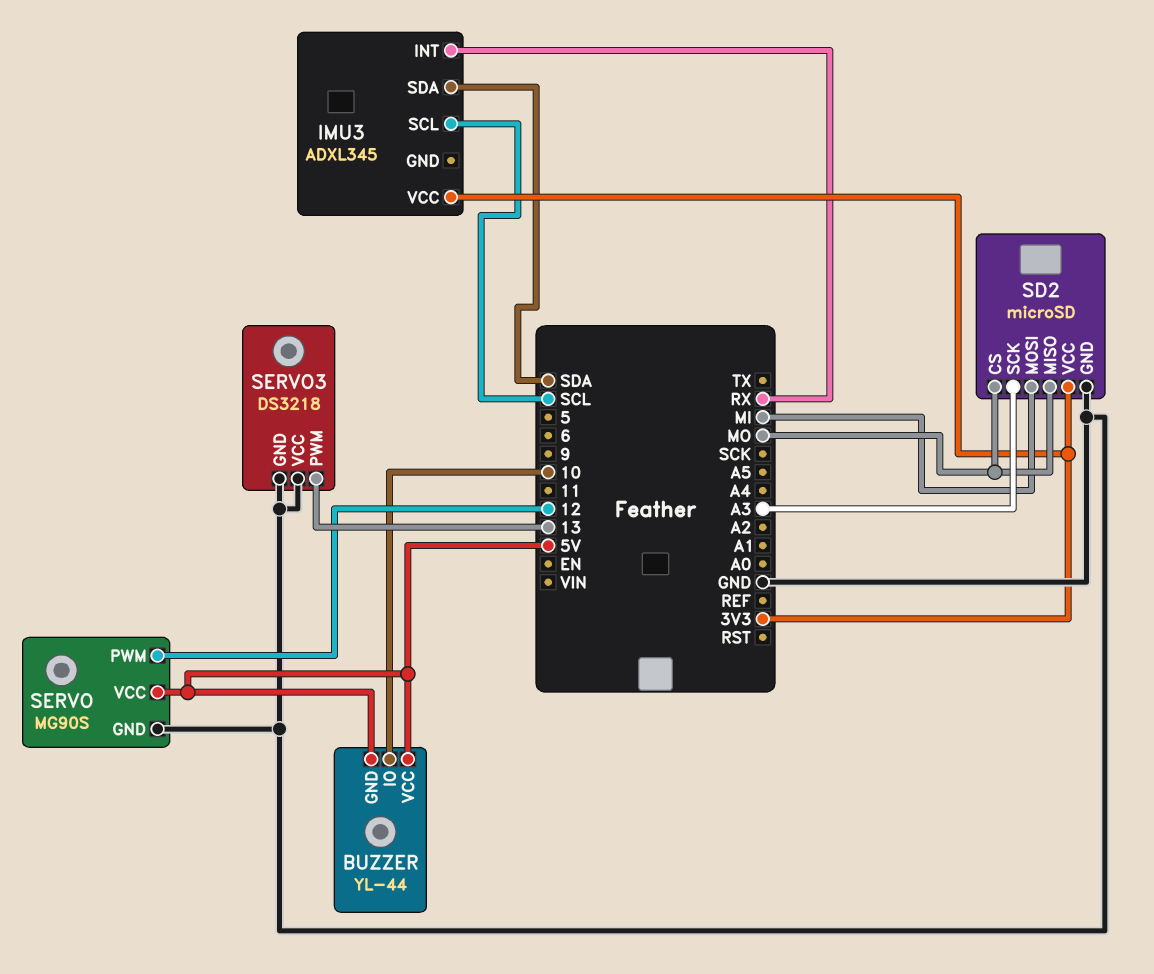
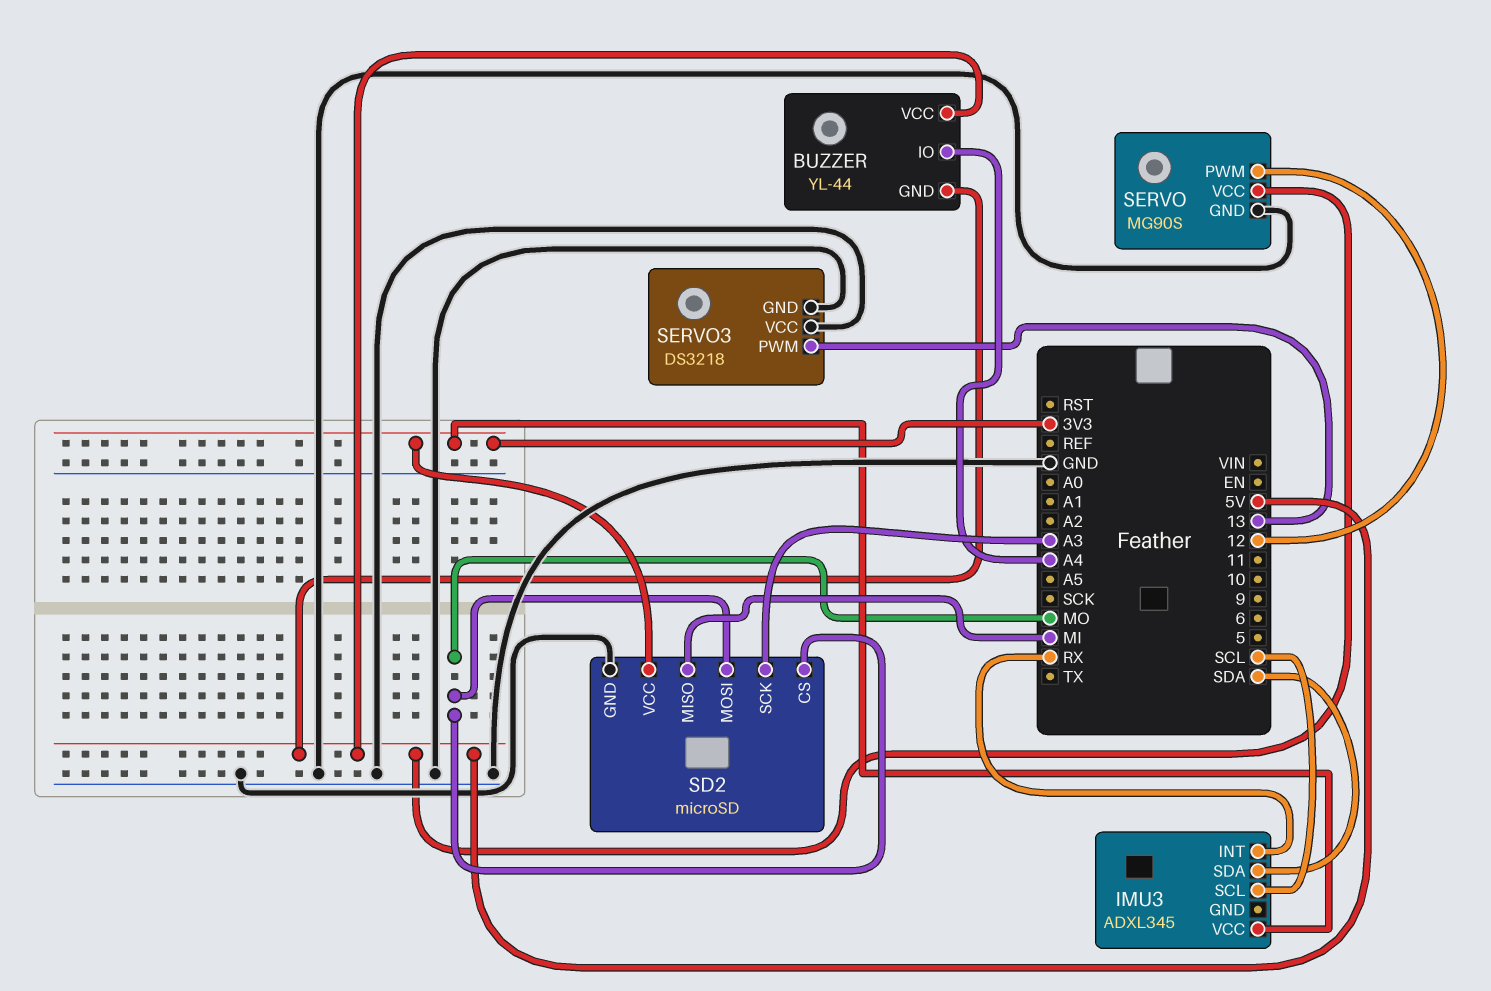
BUZZER pin IO: 10 -> A4
SD2 pin MISO: MO -> MI
SD2 pin MOSI: MI -> MO

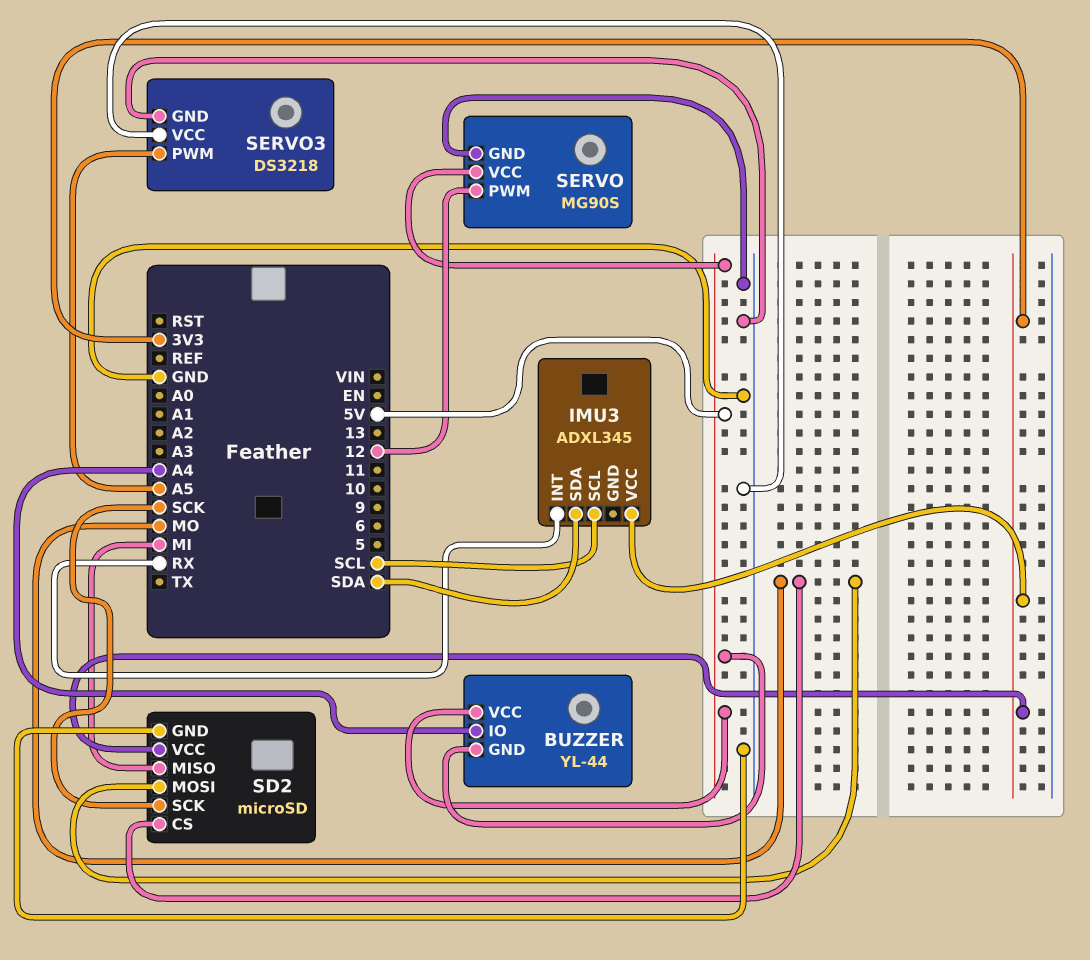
SD2 pin SCK: A3 -> SCK
SERVO3 pin PWM: 13 -> A5

